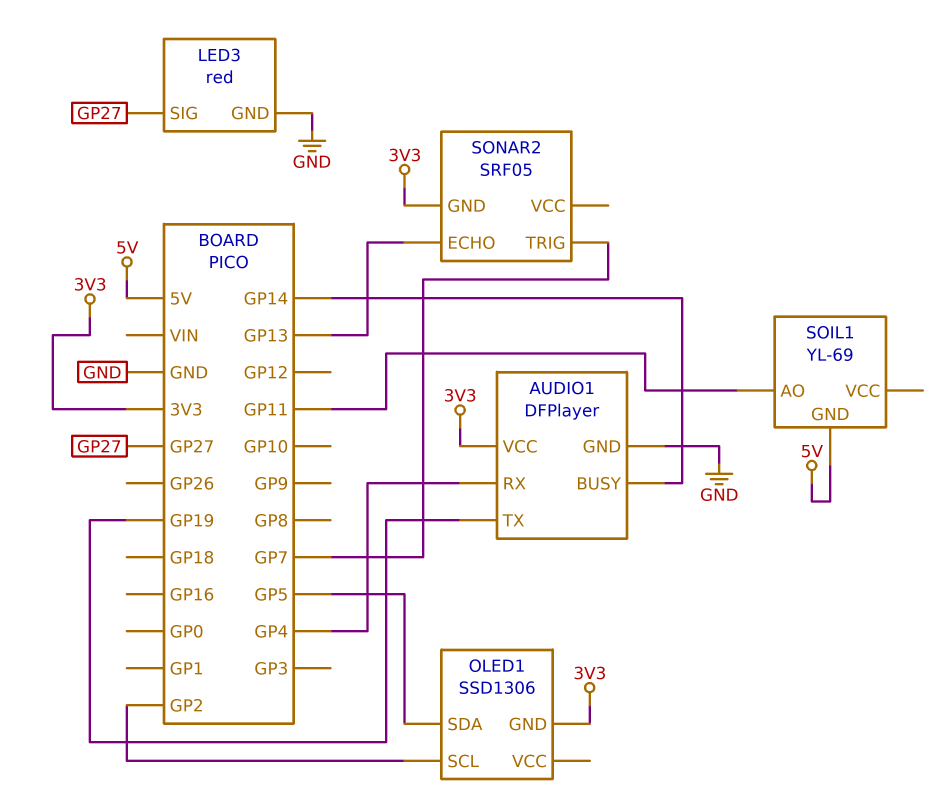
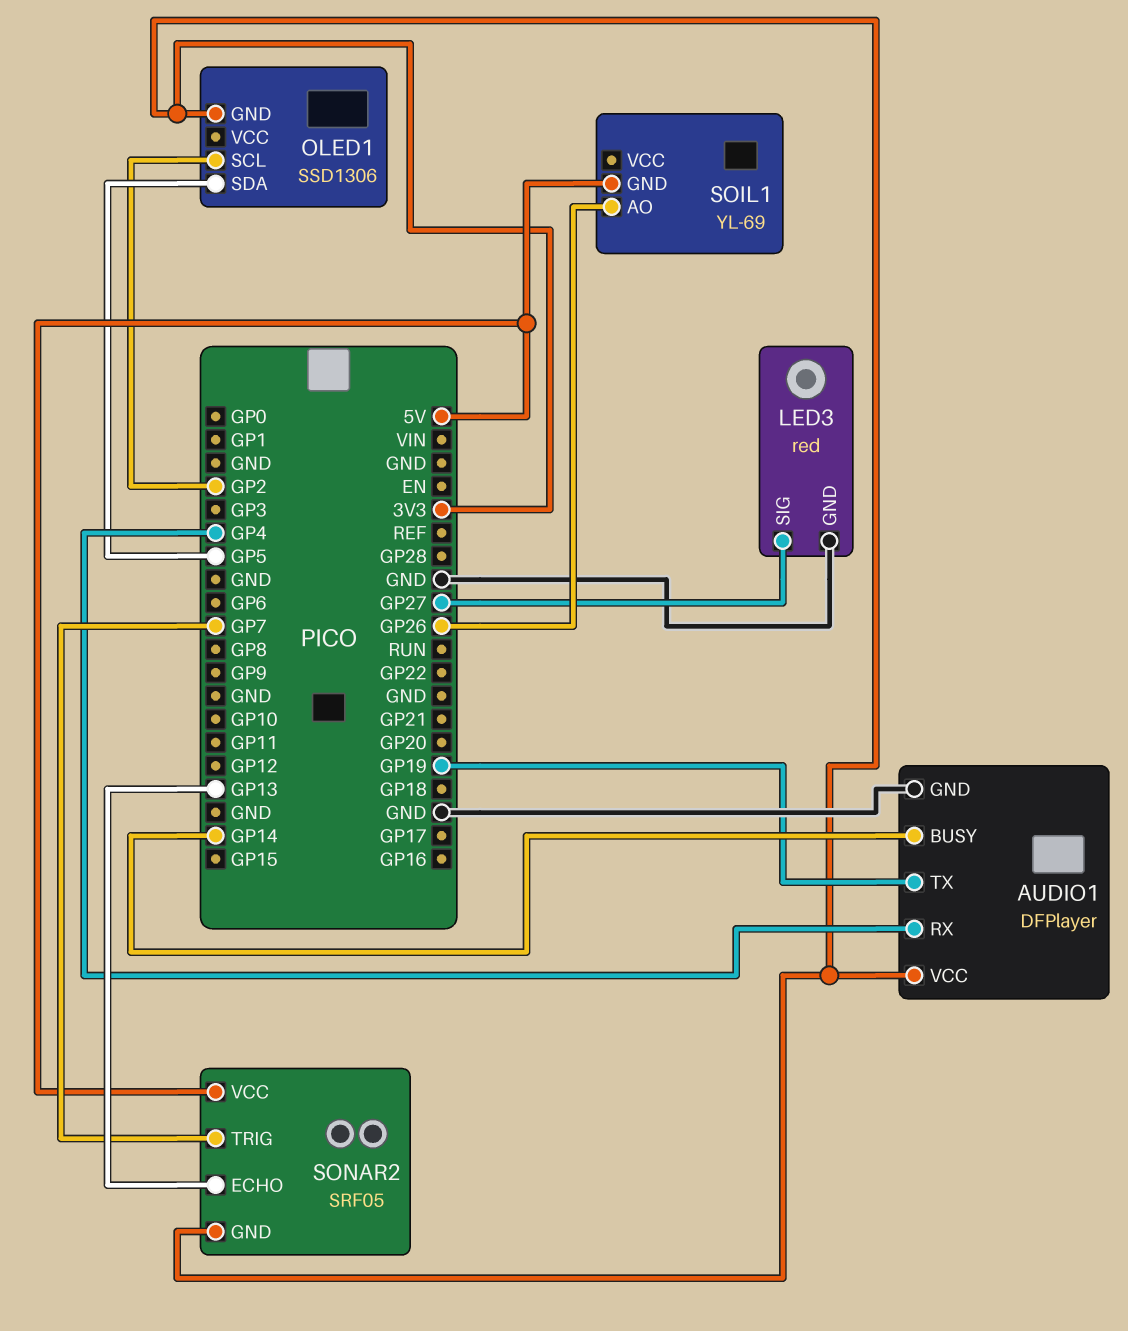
SOIL1 pin AO: GP11 -> GP26
SONAR2 pin VCC: none -> 5V

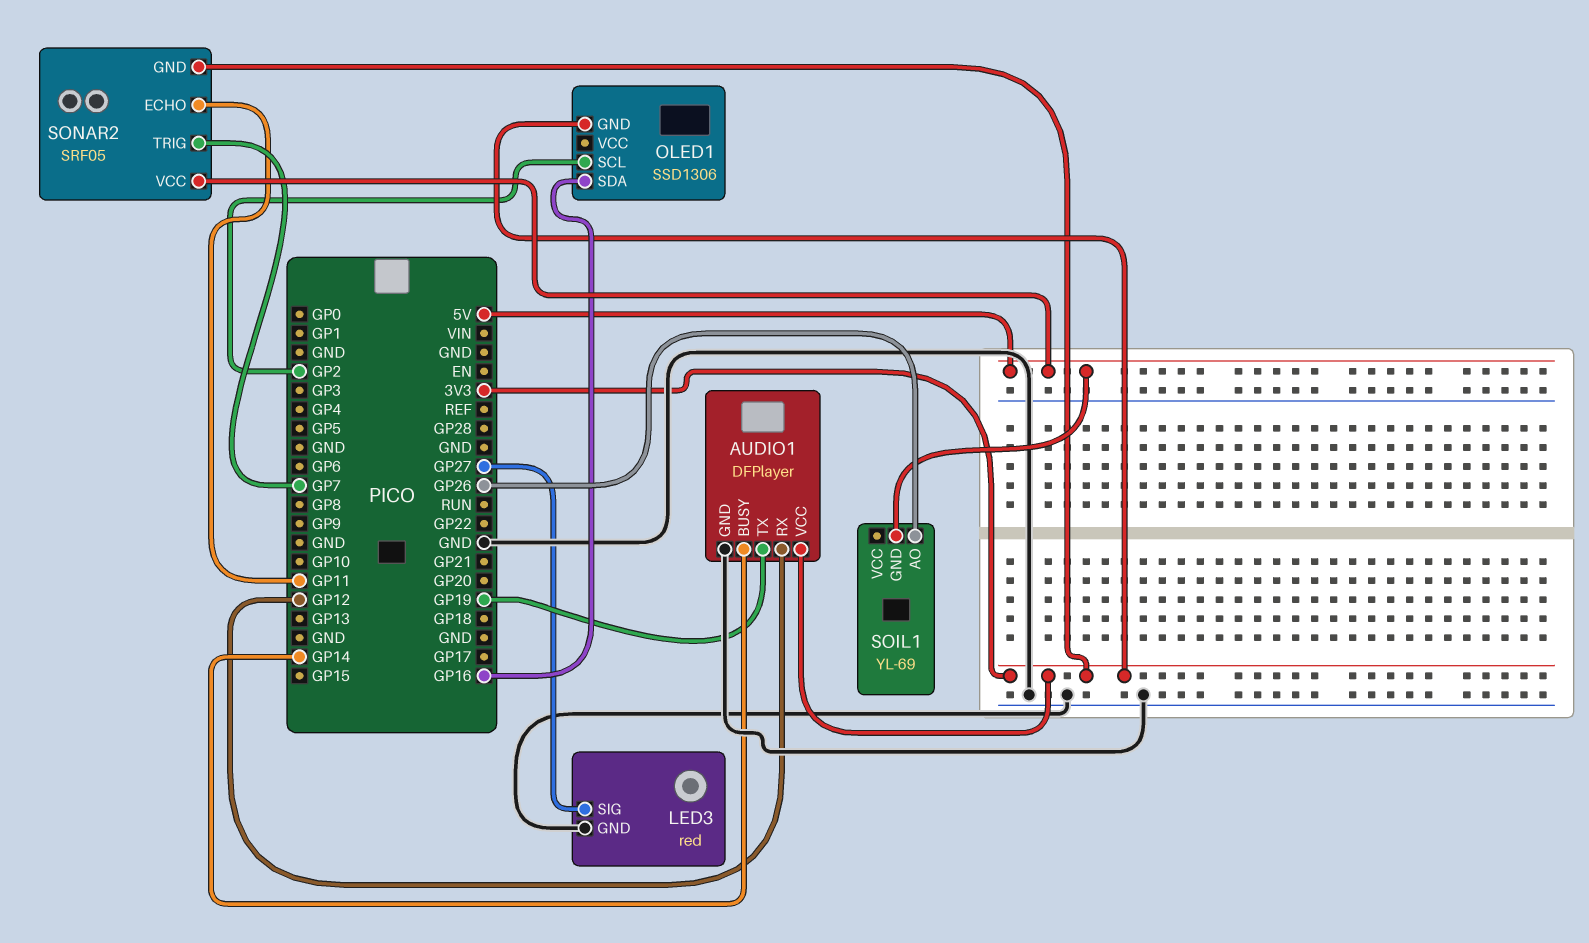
AUDIO1 pin RX: GP4 -> GP12
OLED1 pin SDA: GP5 -> GP16
SONAR2 pin ECHO: GP13 -> GP11

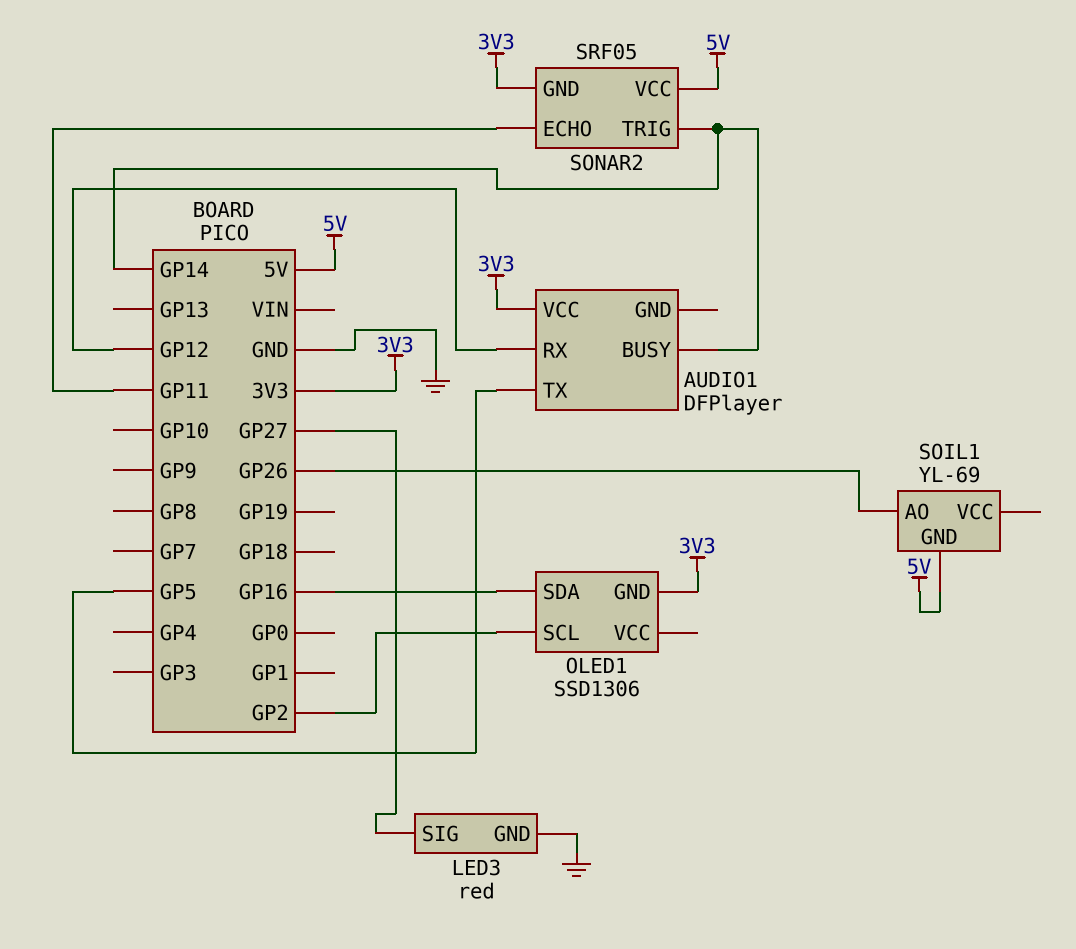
AUDIO1 pin GND: GND -> none
AUDIO1 pin TX: GP19 -> GP5
SONAR2 pin TRIG: GP7 -> GP14

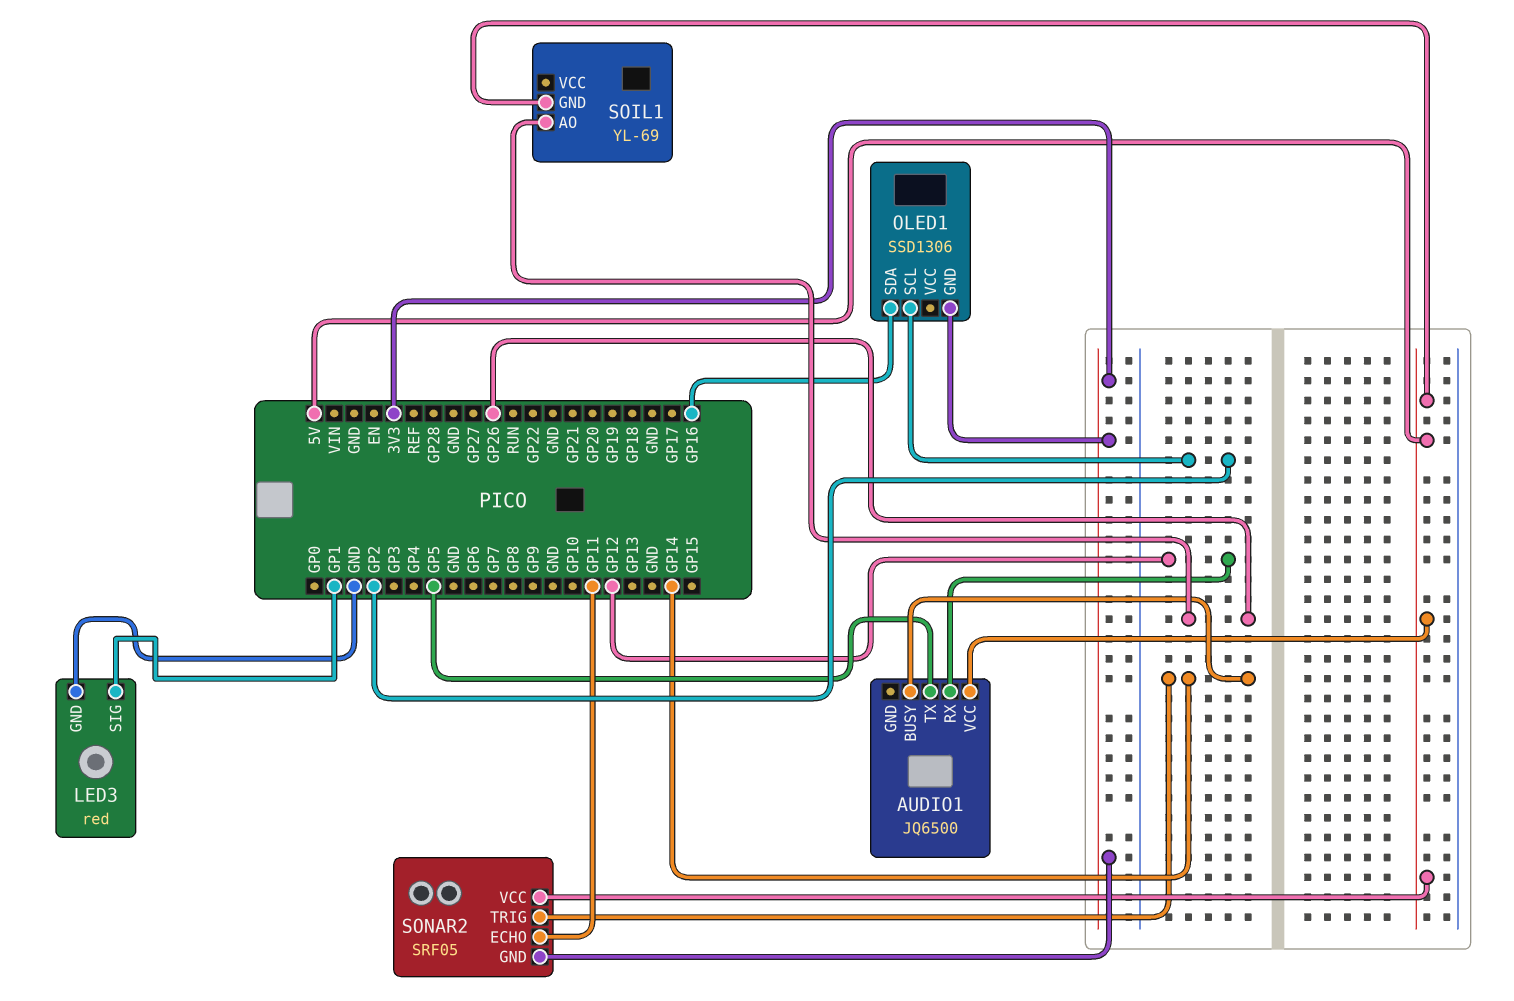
AUDIO1: DFPlayer -> JQ6500
AUDIO1 pin VCC: 3V3 -> 5V
LED3 pin SIG: GP27 -> GP1

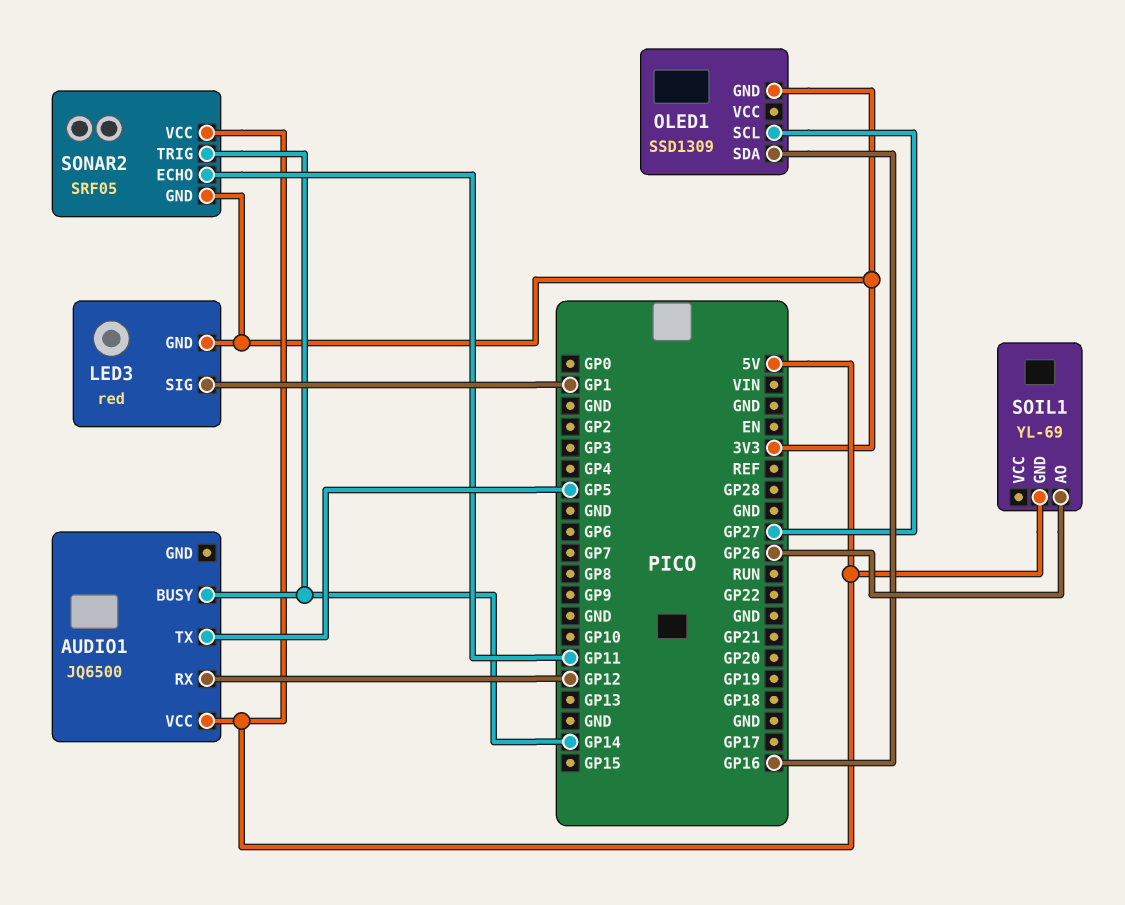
LED3 pin GND: GND -> 3V3
OLED1: SSD1306 -> SSD1309
OLED1 pin SCL: GP2 -> GP27

